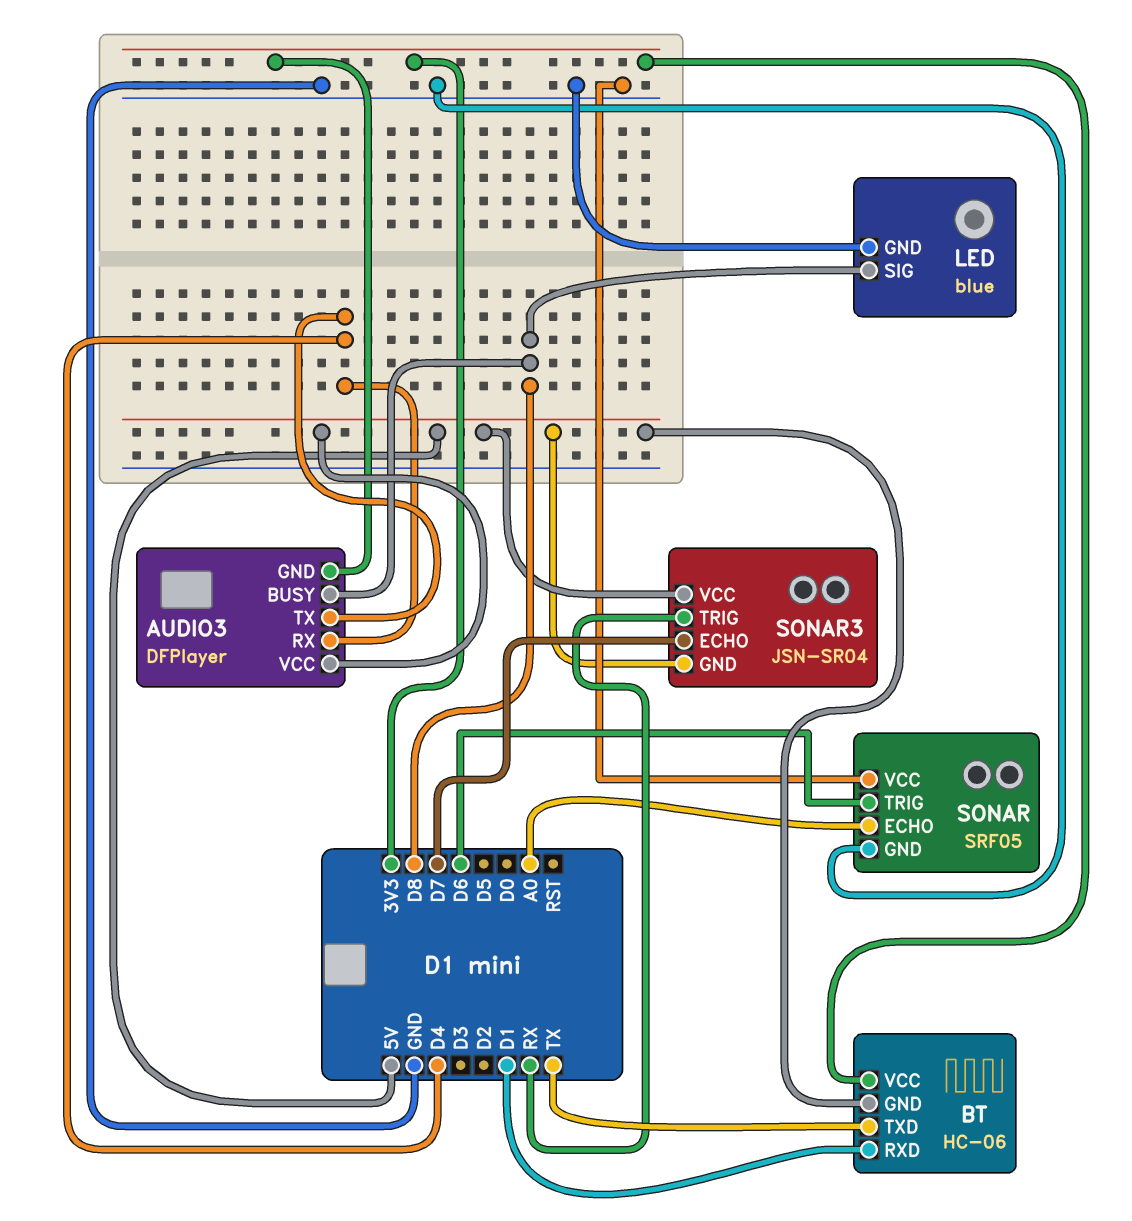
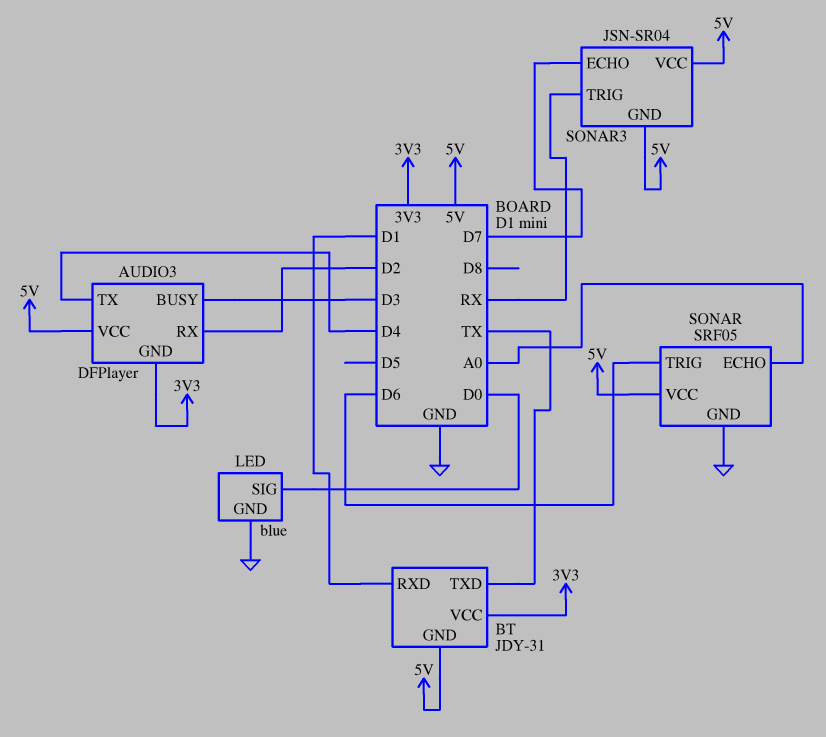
AUDIO3 pin BUSY: D8 -> D3
AUDIO3 pin RX: D4 -> D2
BT: HC-06 -> JDY-31
LED pin SIG: D8 -> D0
SONAR pin VCC: GND -> 5V

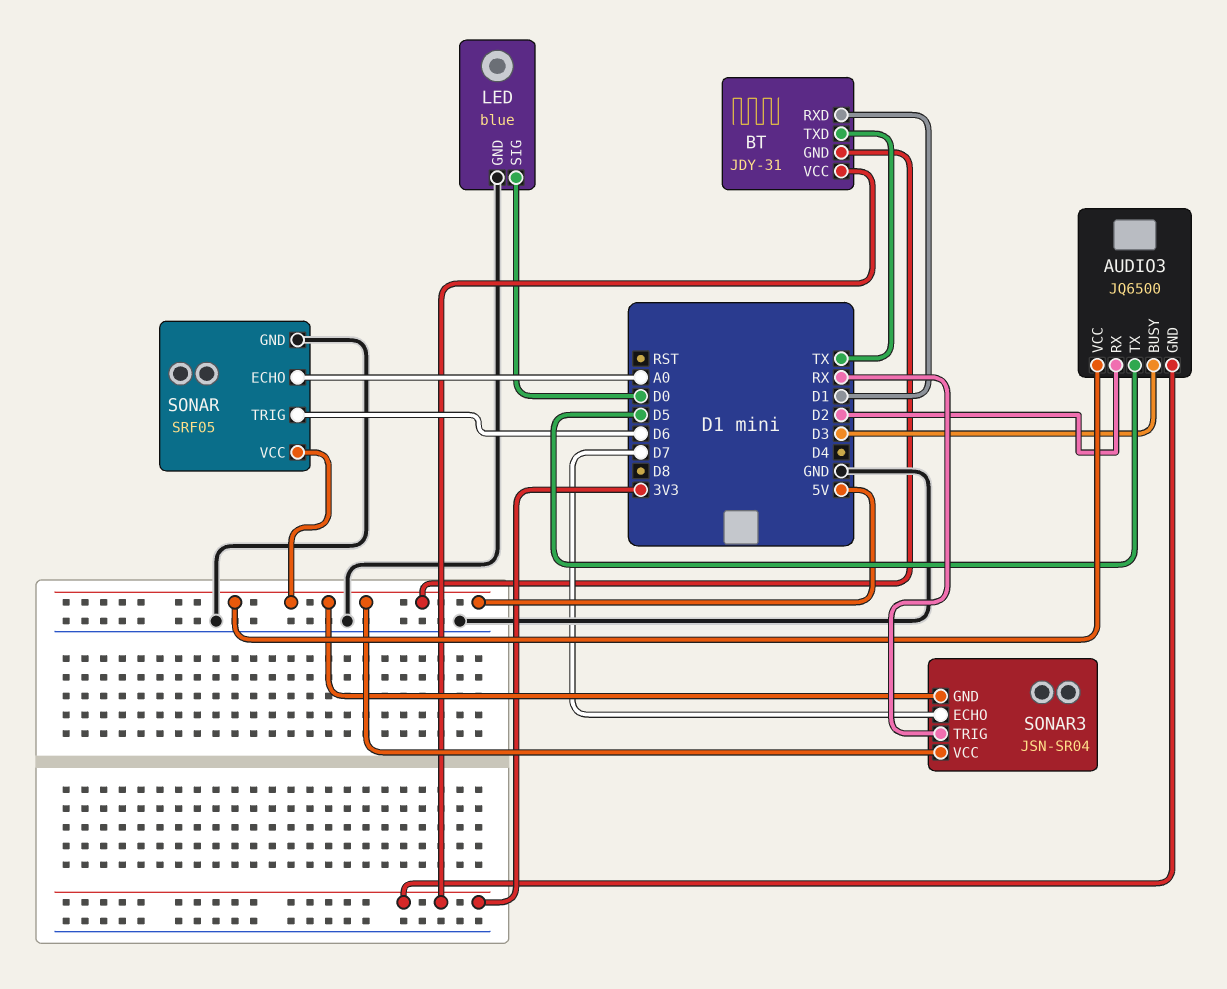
AUDIO3: DFPlayer -> JQ6500
AUDIO3 pin TX: D4 -> D5

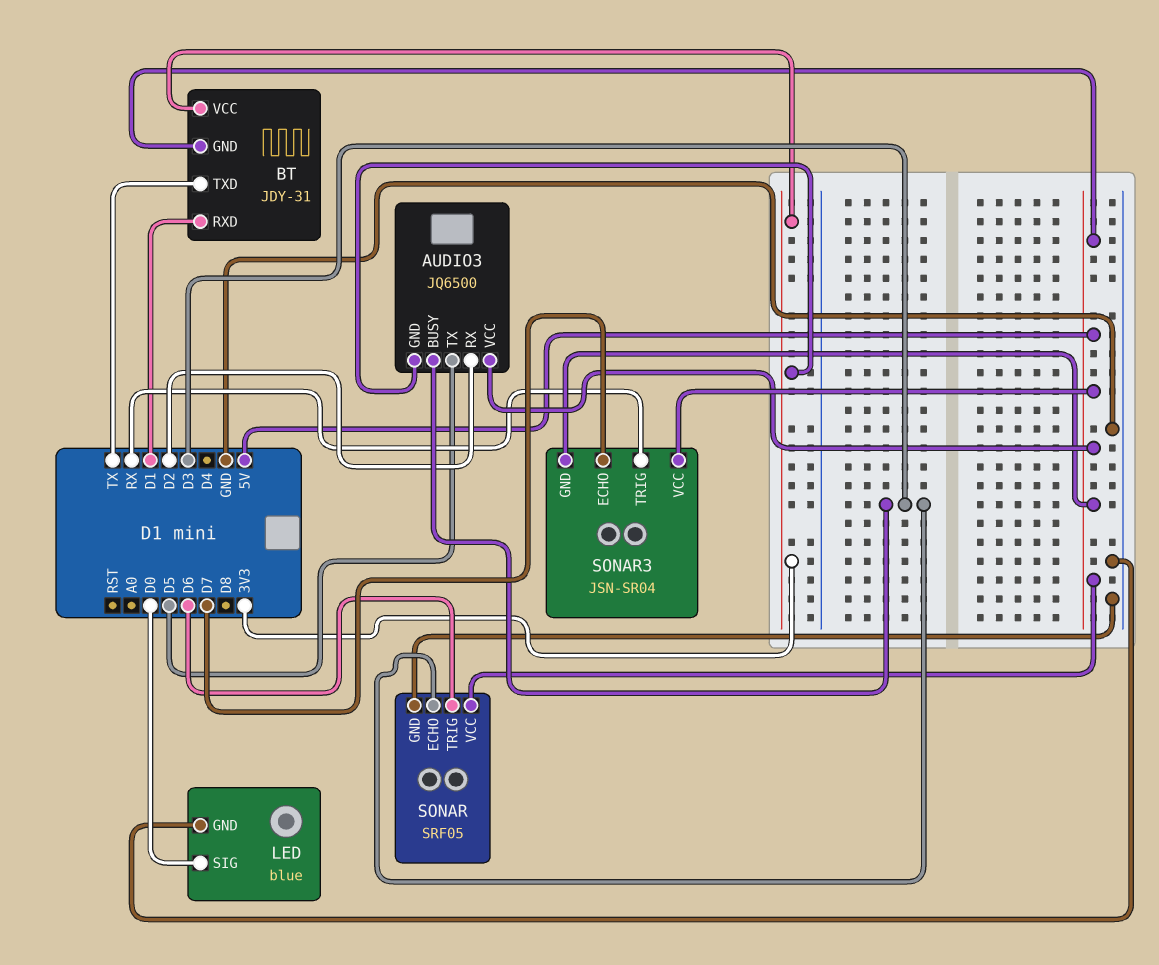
SONAR pin ECHO: A0 -> D3

